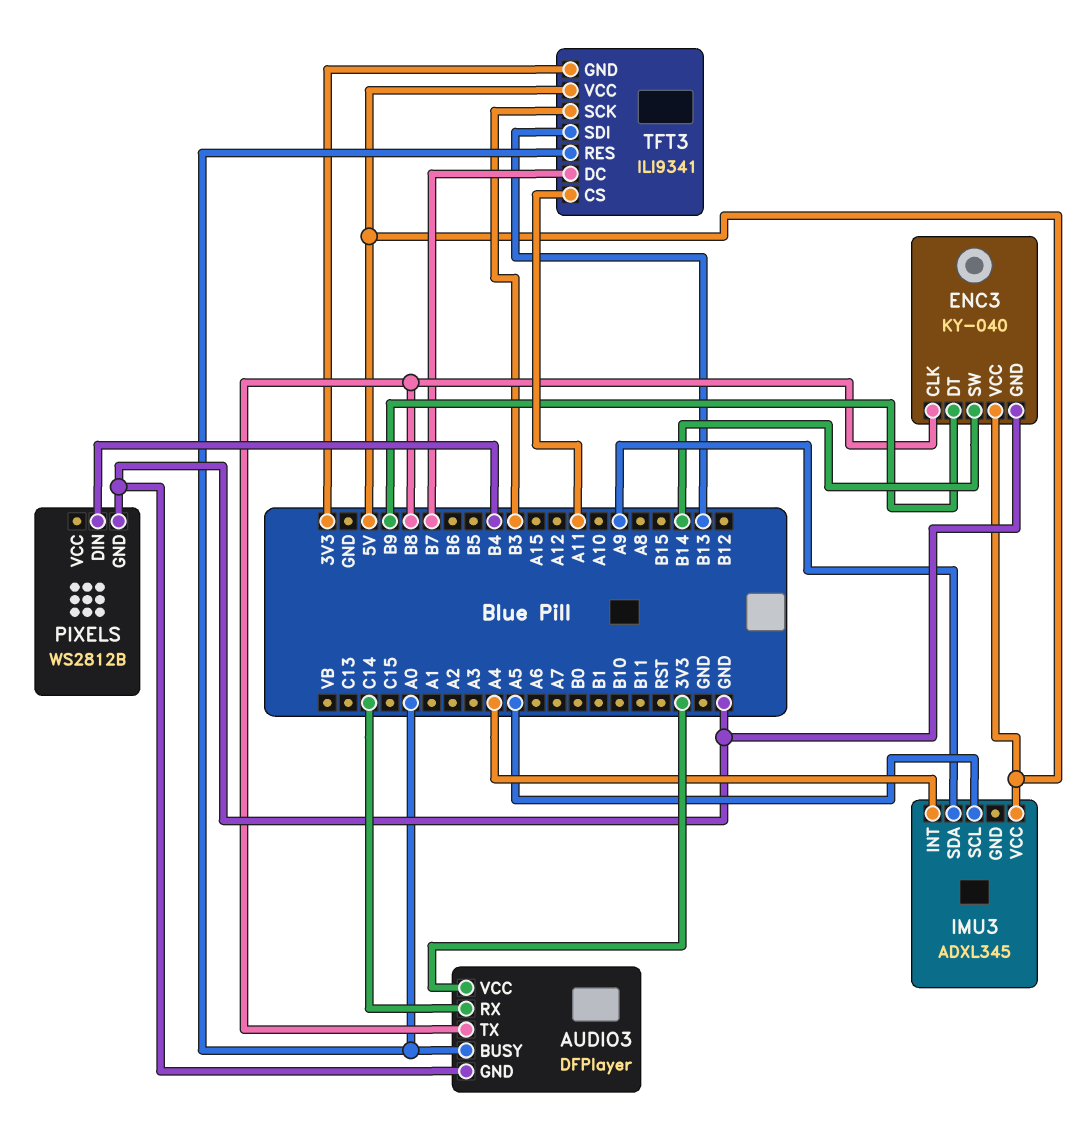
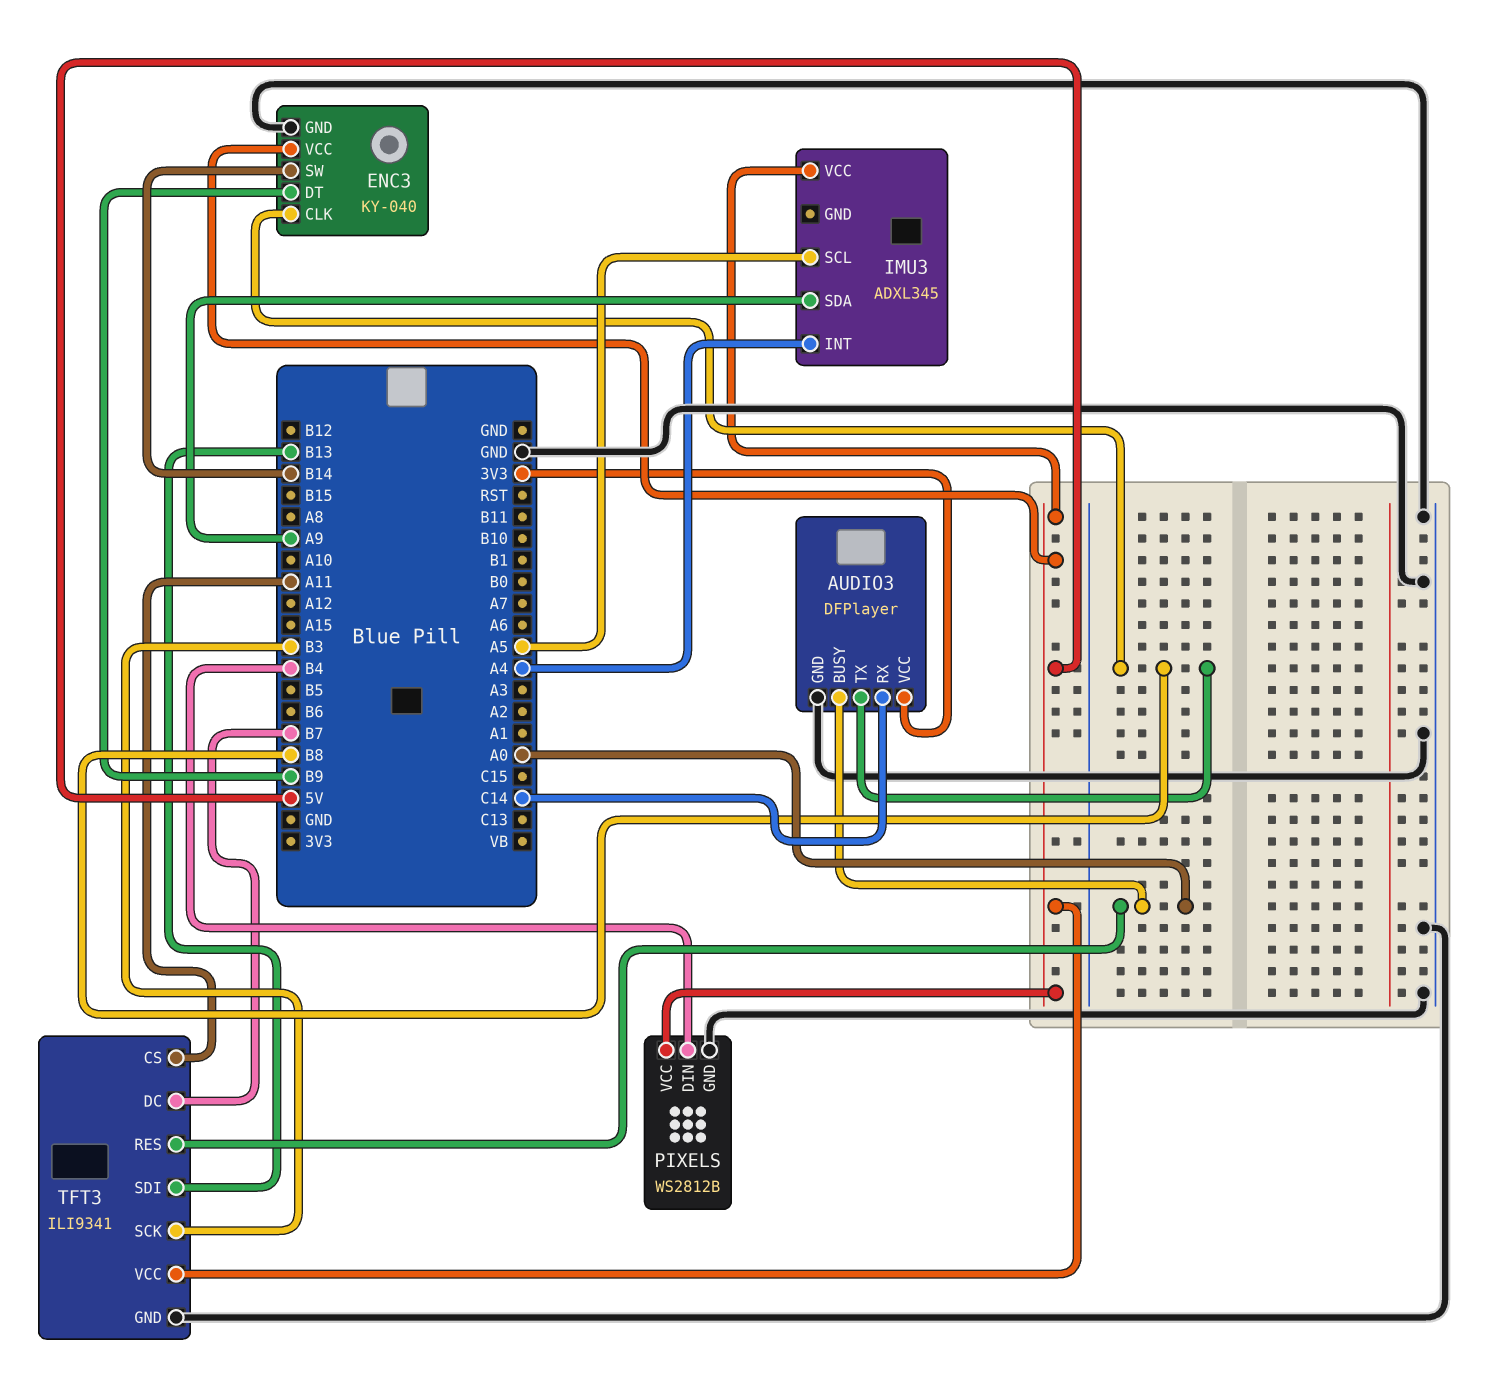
PIXELS pin VCC: none -> 5V
TFT3 pin GND: 3V3 -> GND

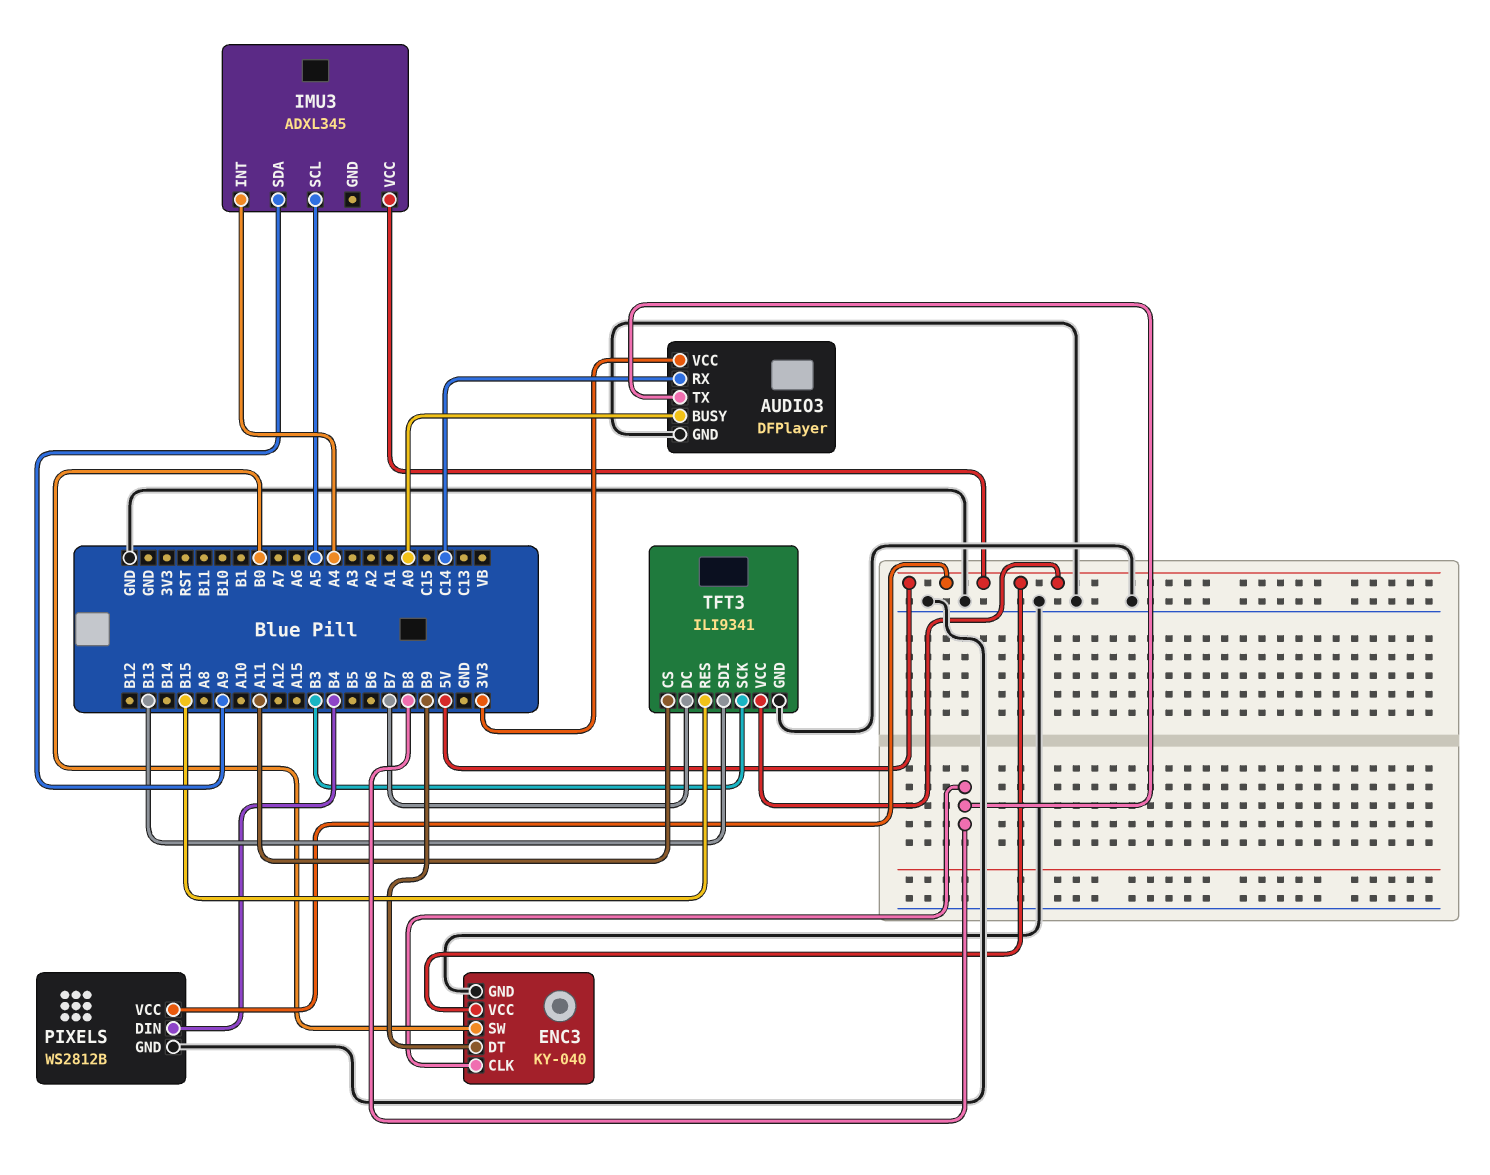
ENC3 pin SW: B14 -> B0
TFT3 pin RES: A0 -> B15

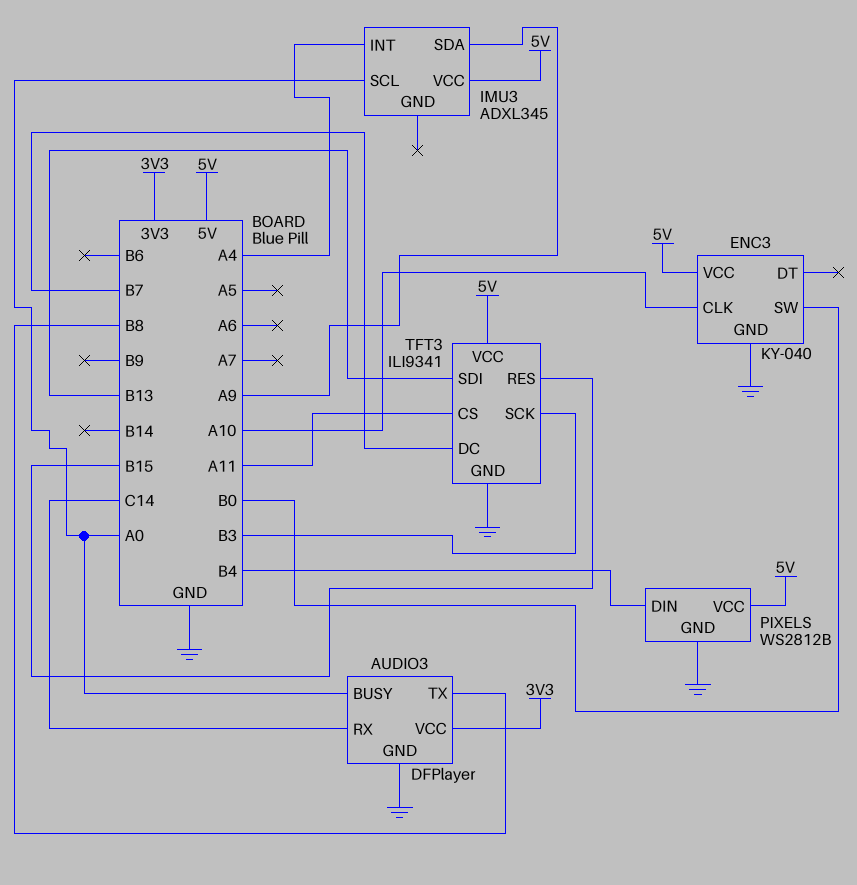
ENC3 pin CLK: B8 -> A10
ENC3 pin DT: B9 -> none
IMU3 pin SCL: A5 -> A0

